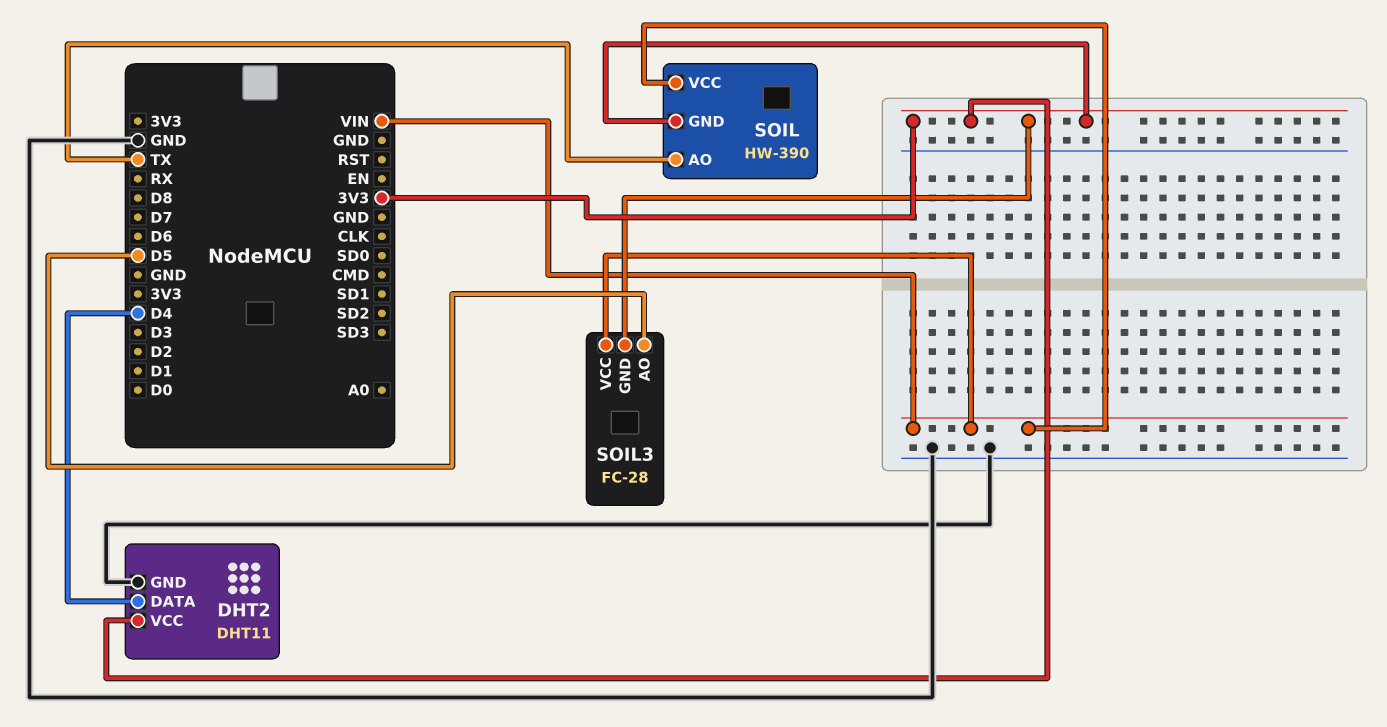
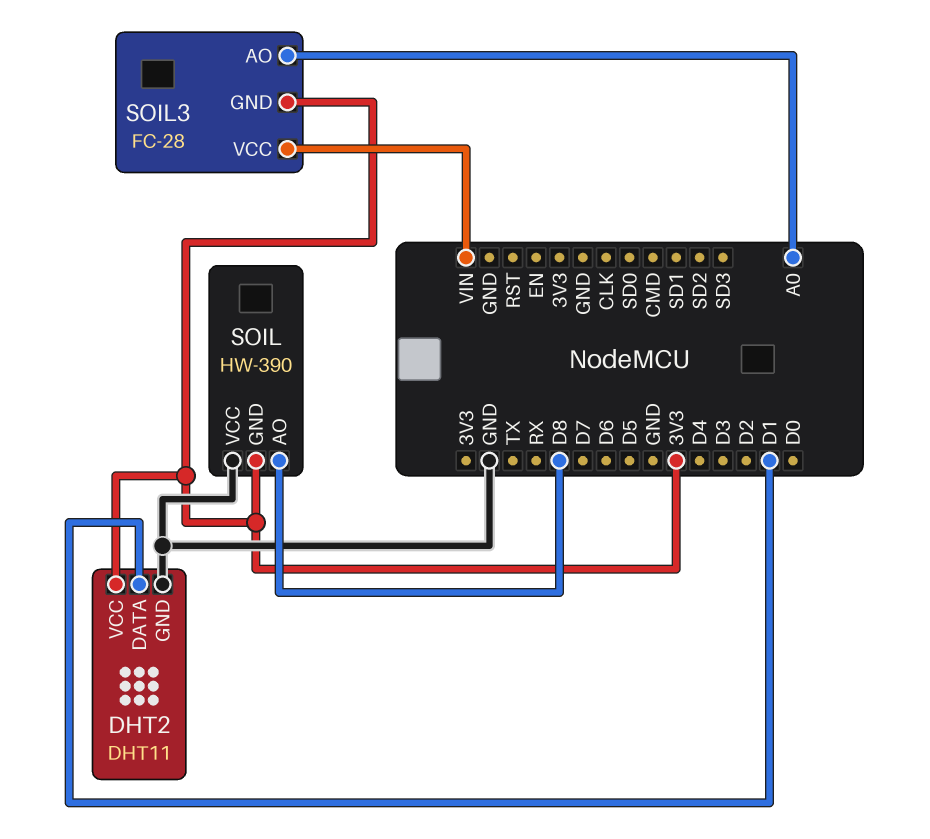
DHT2 pin DATA: D4 -> D1
SOIL pin AO: TX -> D8
SOIL pin VCC: VIN -> GND
SOIL3 pin AO: D5 -> A0

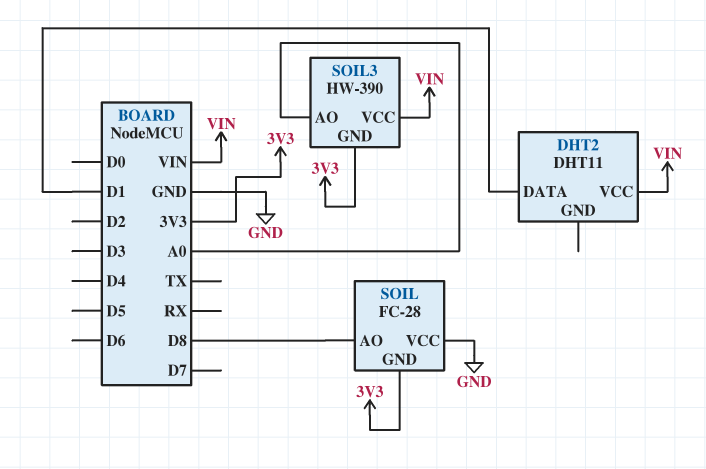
DHT2 pin GND: GND -> none
DHT2 pin VCC: 3V3 -> VIN
SOIL: HW-390 -> FC-28
SOIL3: FC-28 -> HW-390

